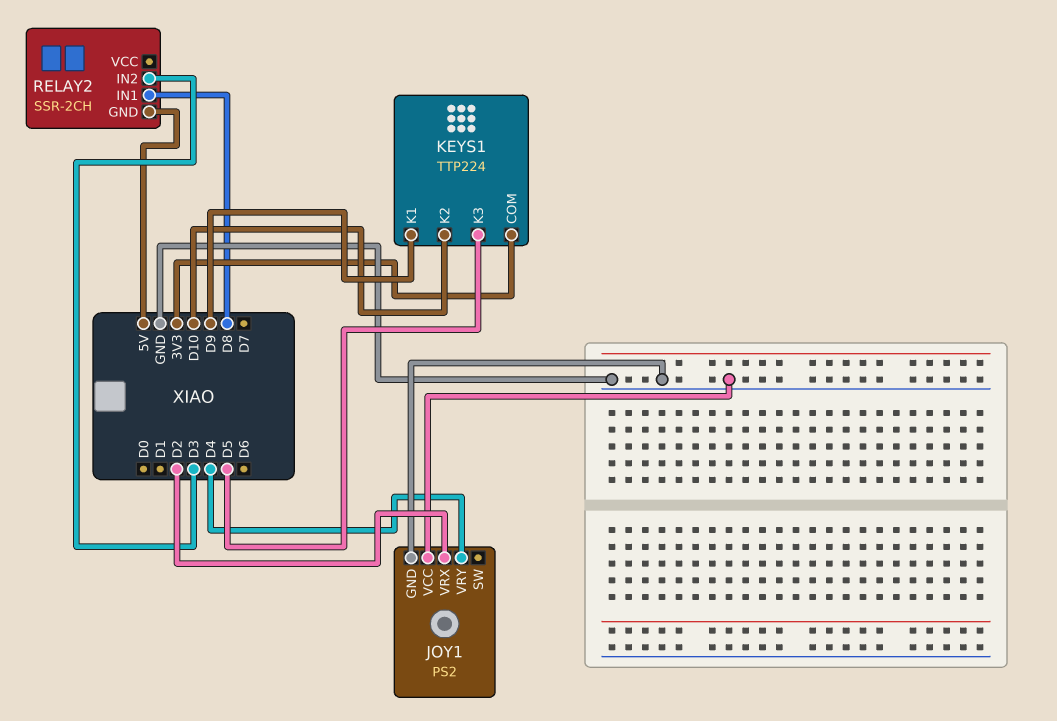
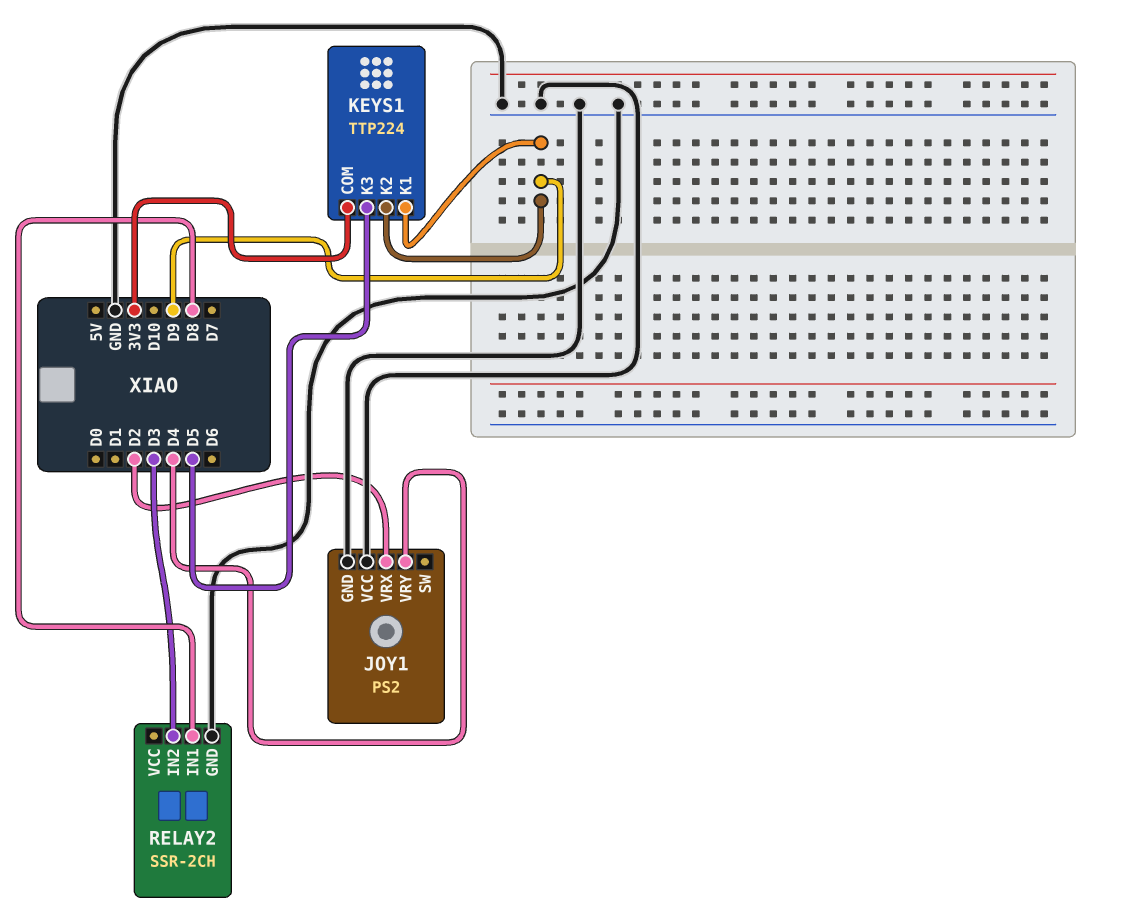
KEYS1 pin K2: D10 -> D9
RELAY2 pin GND: 5V -> GND

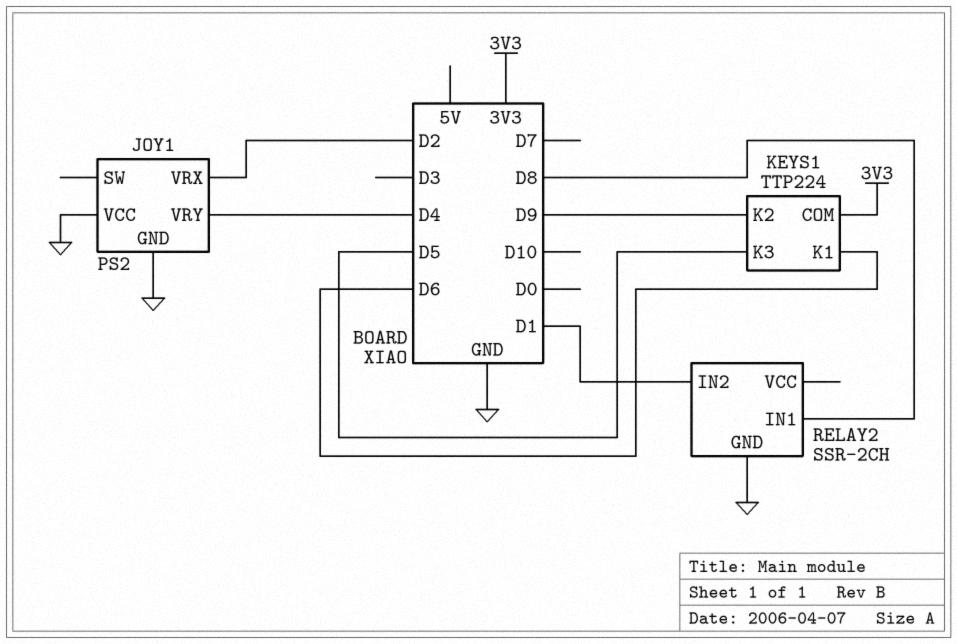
KEYS1 pin K1: D9 -> D6
RELAY2 pin IN2: D3 -> D1

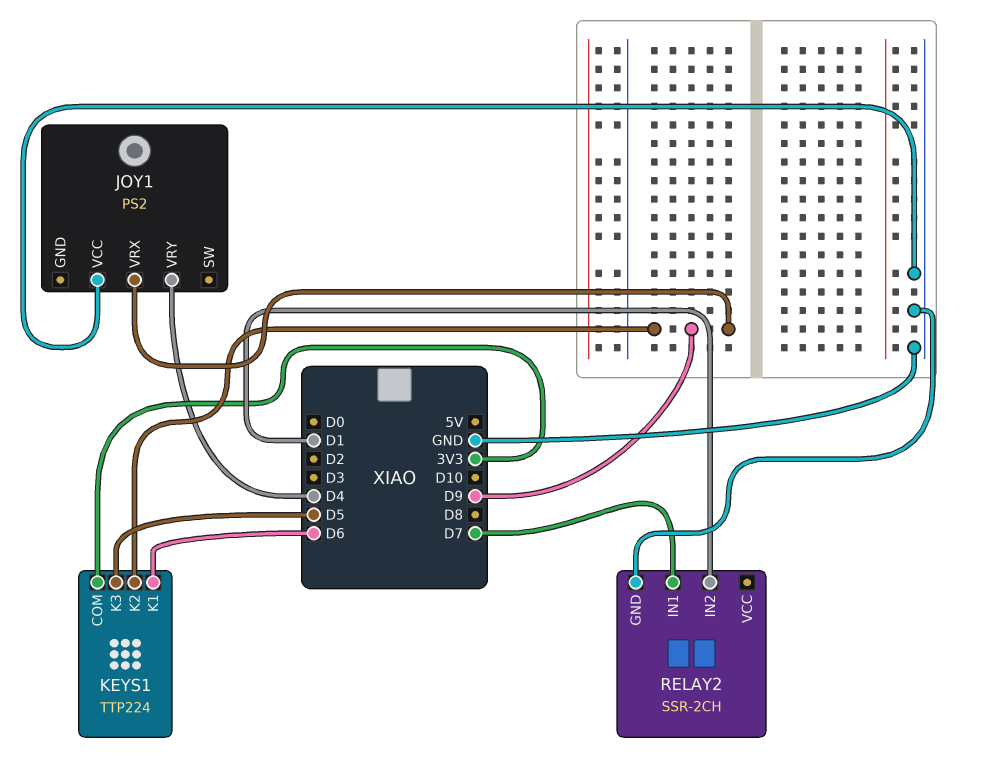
JOY1 pin GND: GND -> none
JOY1 pin VRX: D2 -> D9
RELAY2 pin IN1: D8 -> D7

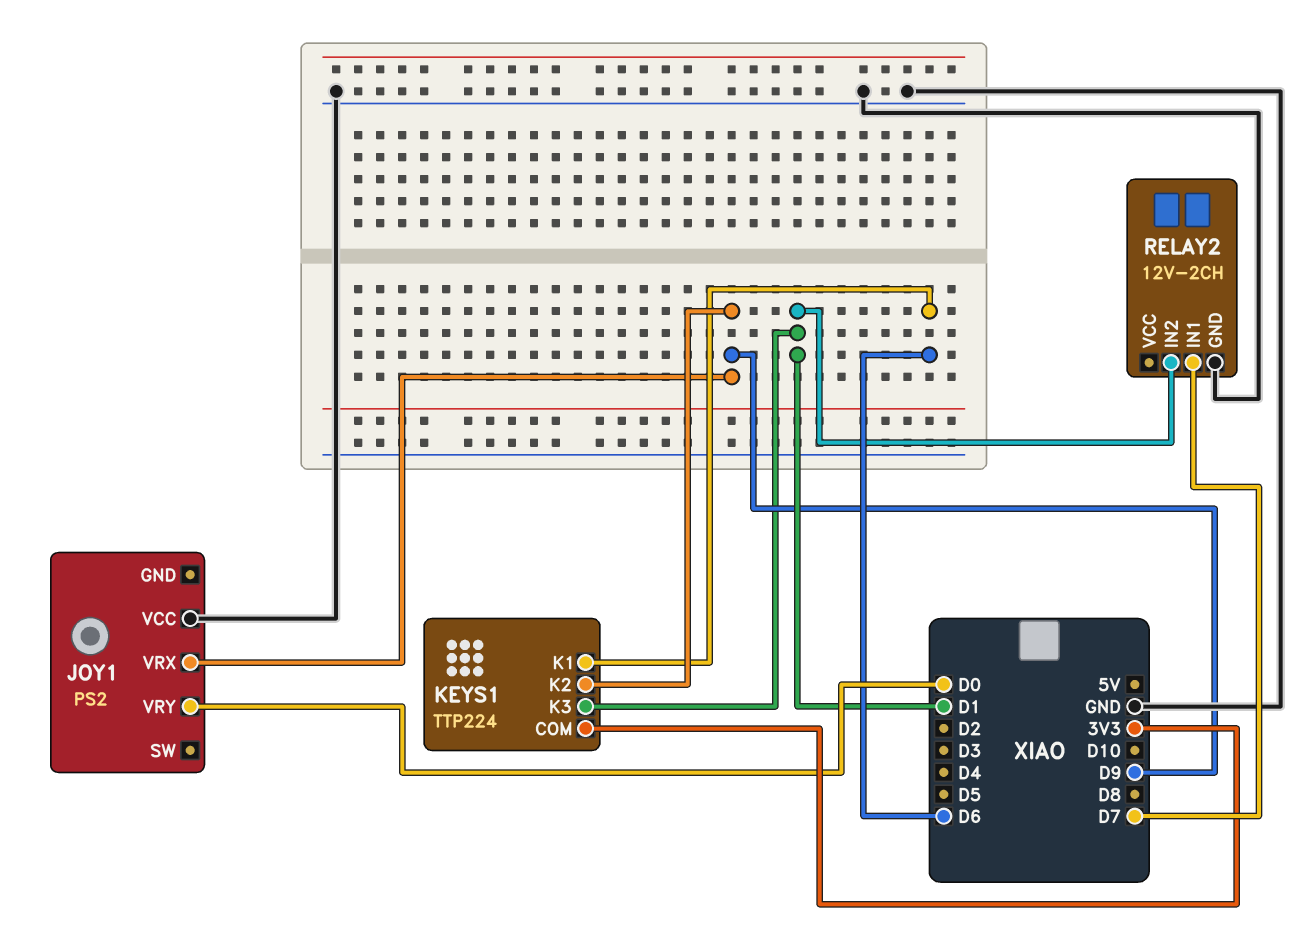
JOY1 pin VRY: D4 -> D0
KEYS1 pin K3: D5 -> D1
RELAY2: SSR-2CH -> 12V-2CH

